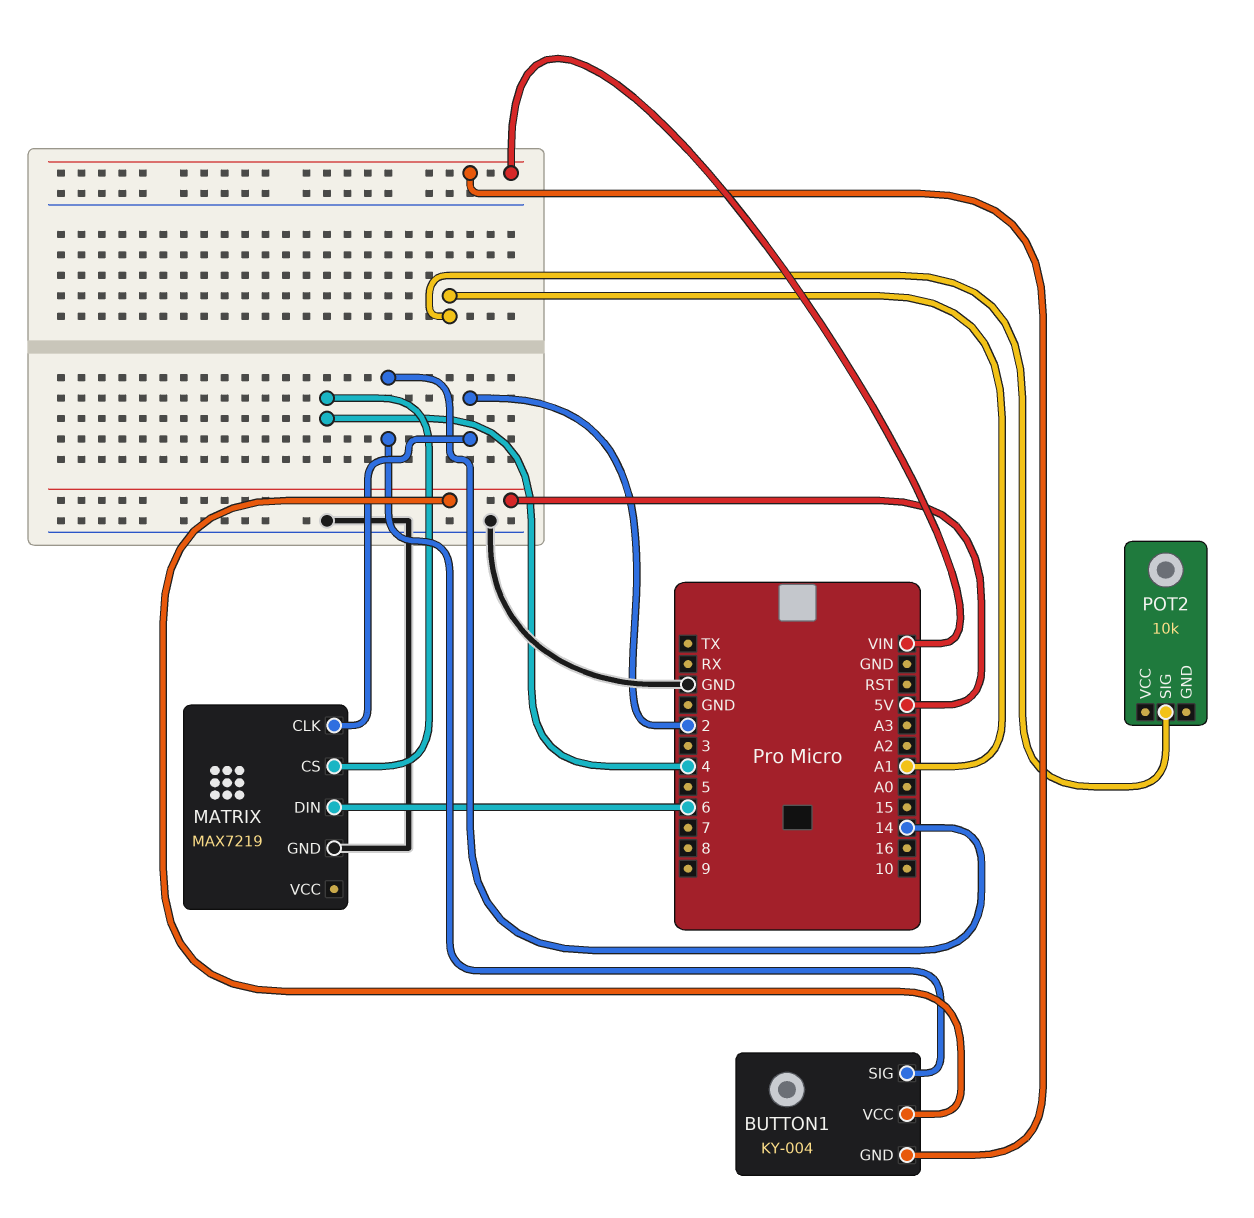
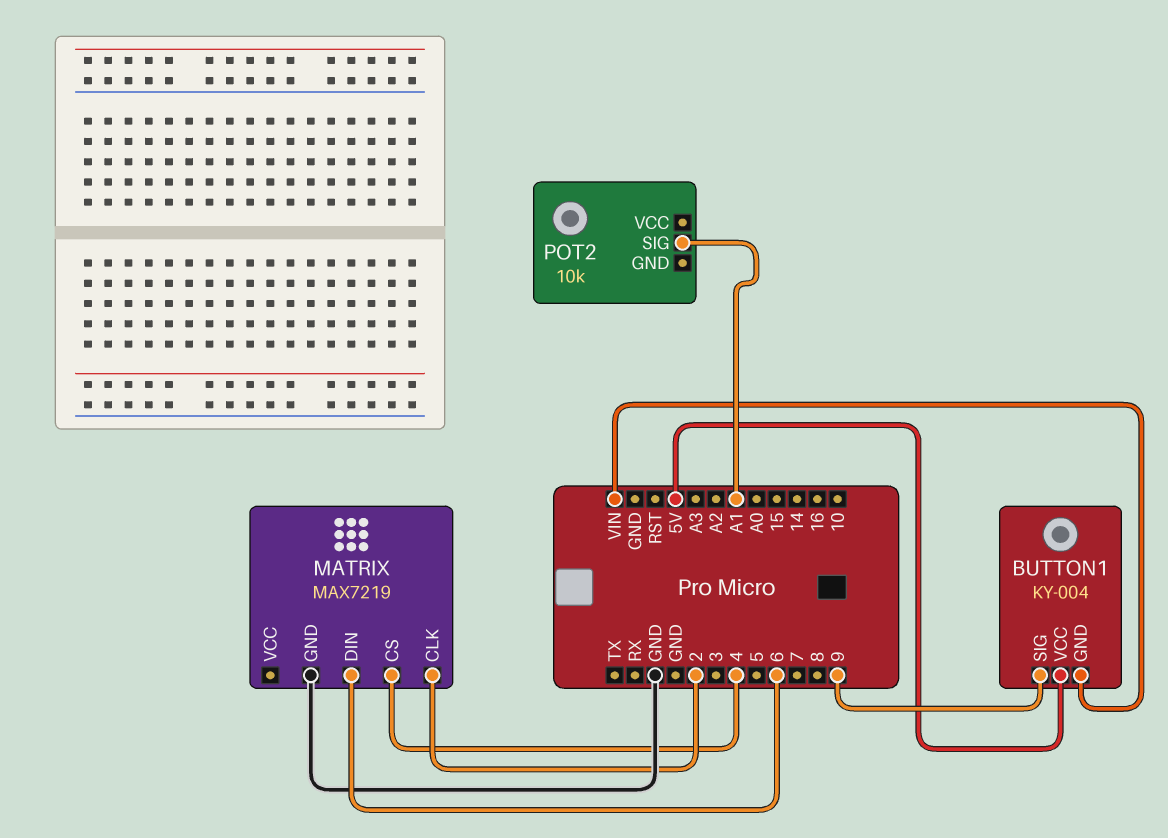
BUTTON1 pin SIG: 14 -> 9

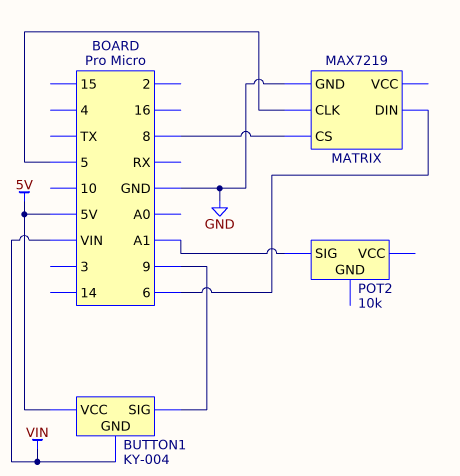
MATRIX pin CLK: 2 -> 5
MATRIX pin CS: 4 -> 8

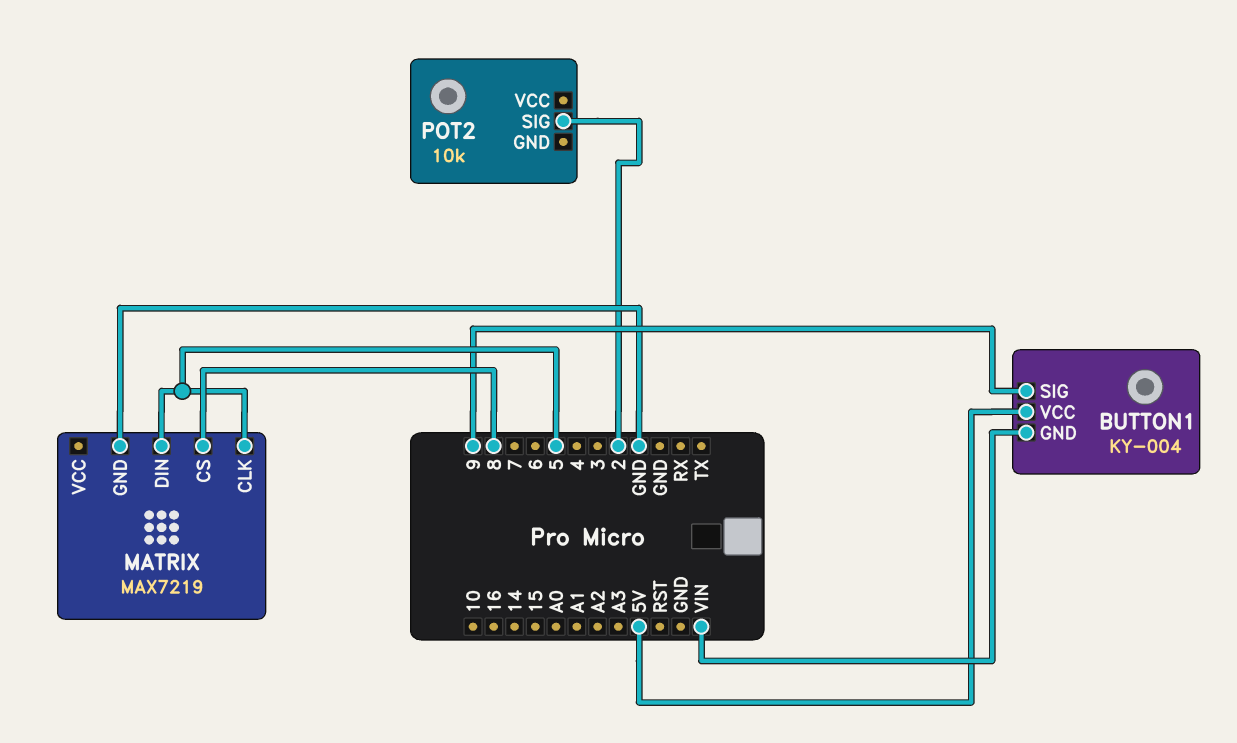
MATRIX pin DIN: 6 -> 5
POT2 pin SIG: A1 -> 2

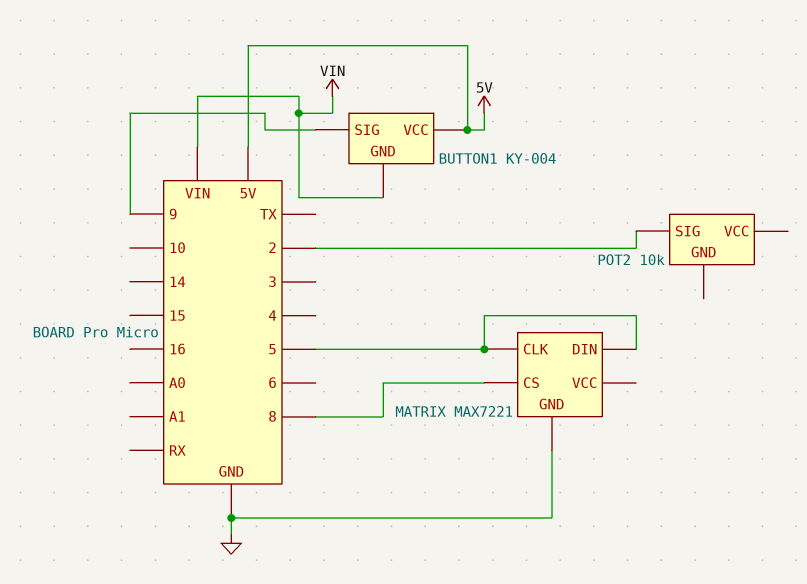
MATRIX: MAX7219 -> MAX7221

